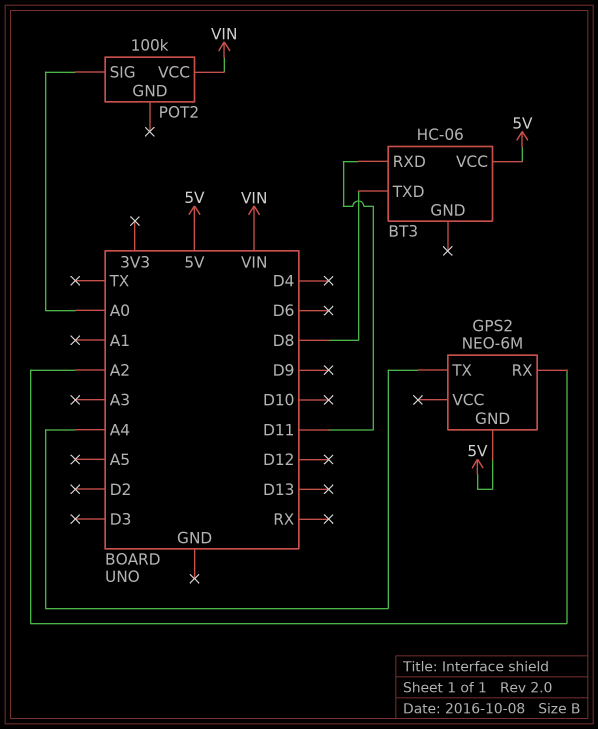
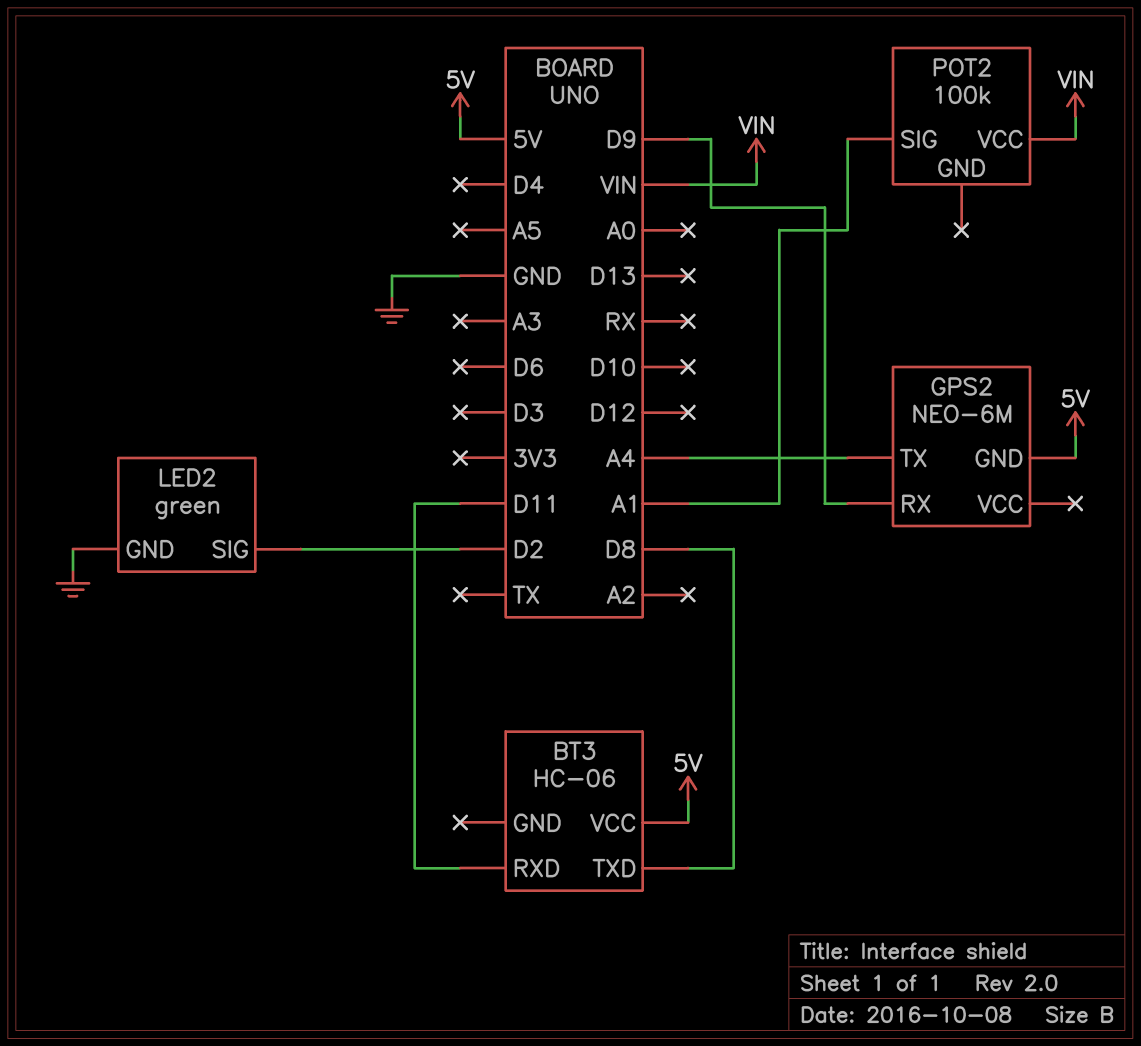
GPS2 pin RX: A2 -> D9
LED2: none -> green
LED2 pin GND: none -> GND
LED2 pin SIG: none -> D2
POT2 pin SIG: A0 -> A1

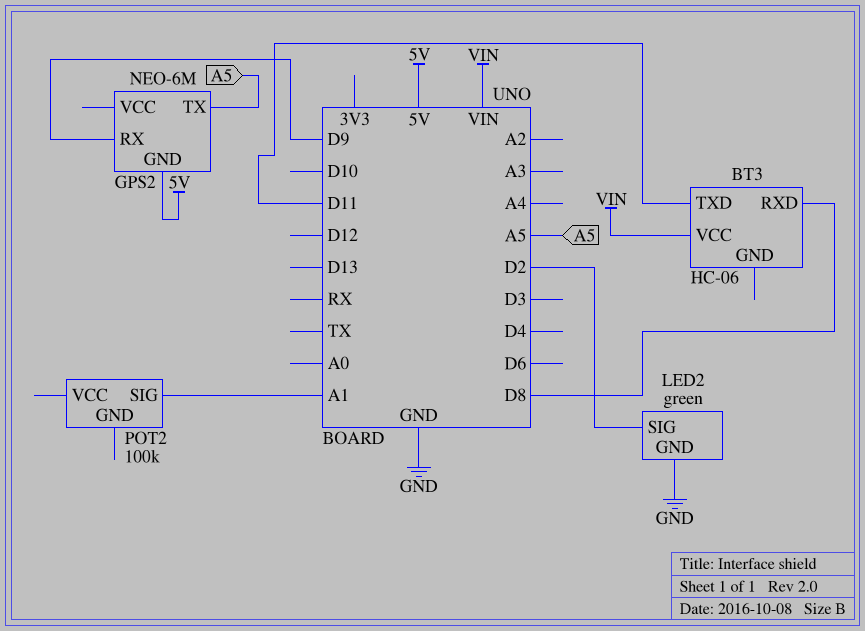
BT3 pin RXD: D11 -> D8
BT3 pin TXD: D8 -> D11
BT3 pin VCC: 5V -> VIN
GPS2 pin TX: A4 -> A5
POT2 pin VCC: VIN -> none

